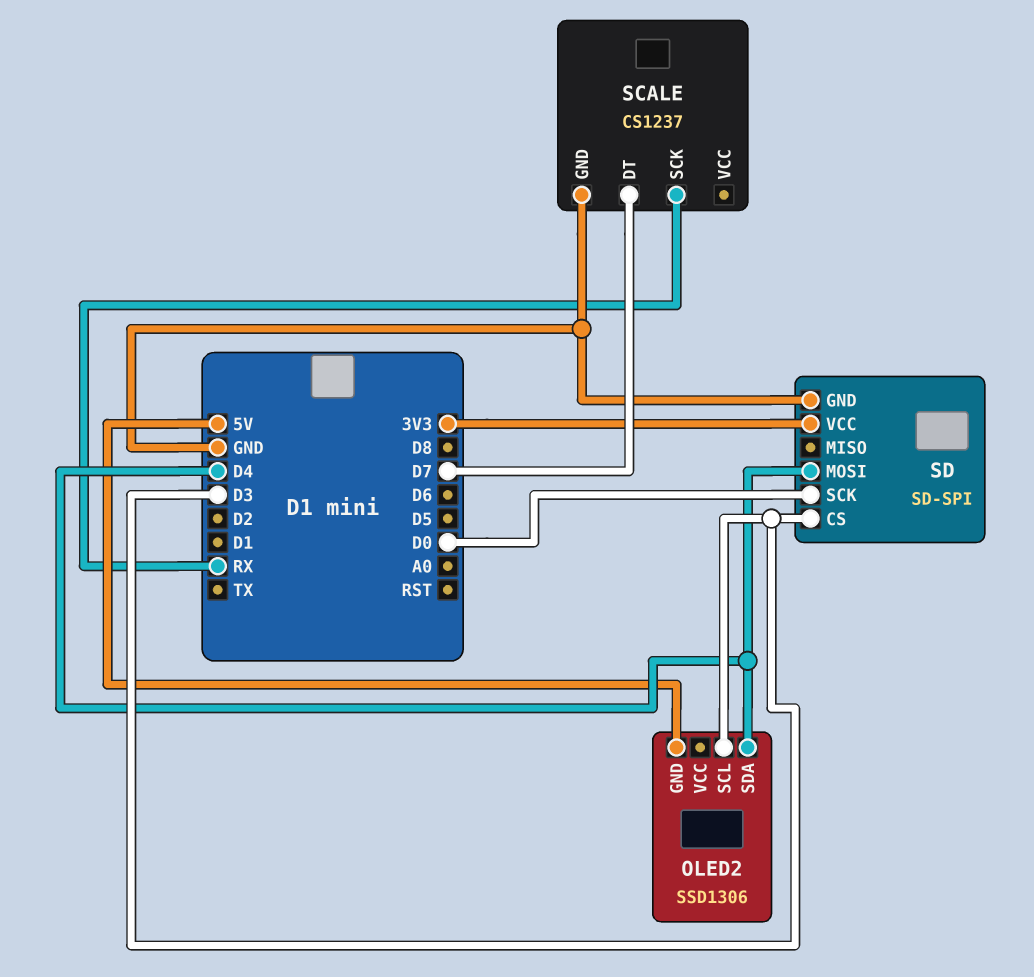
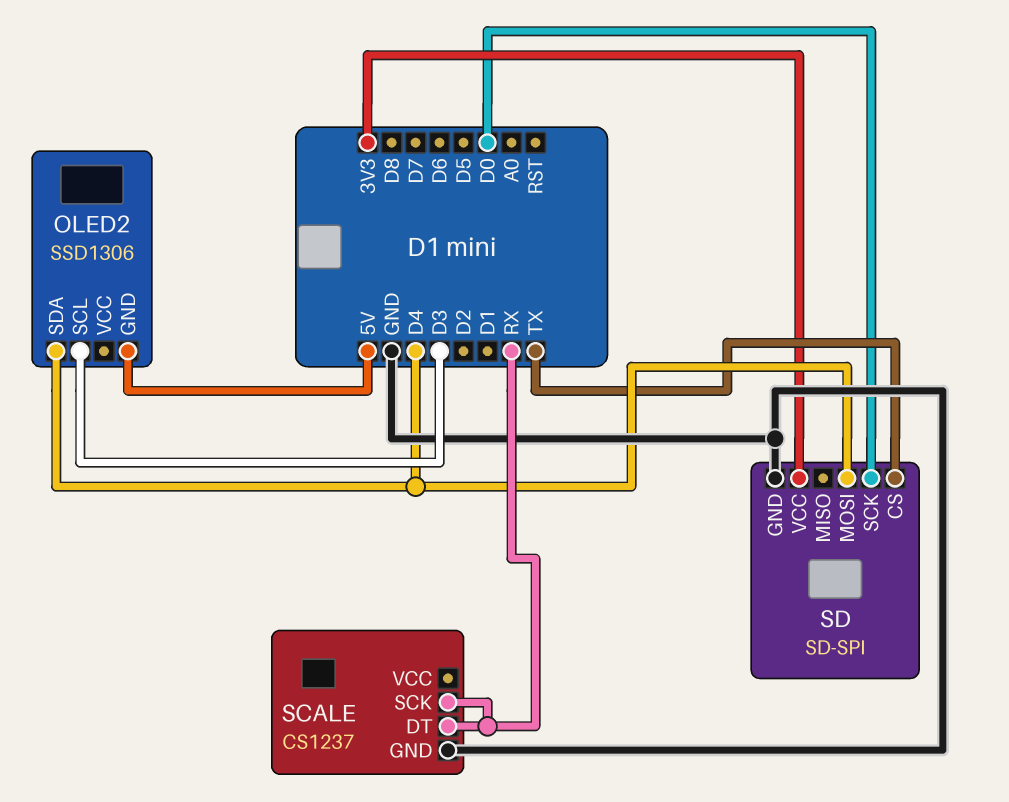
SCALE pin DT: D7 -> RX
SD pin CS: D3 -> TX

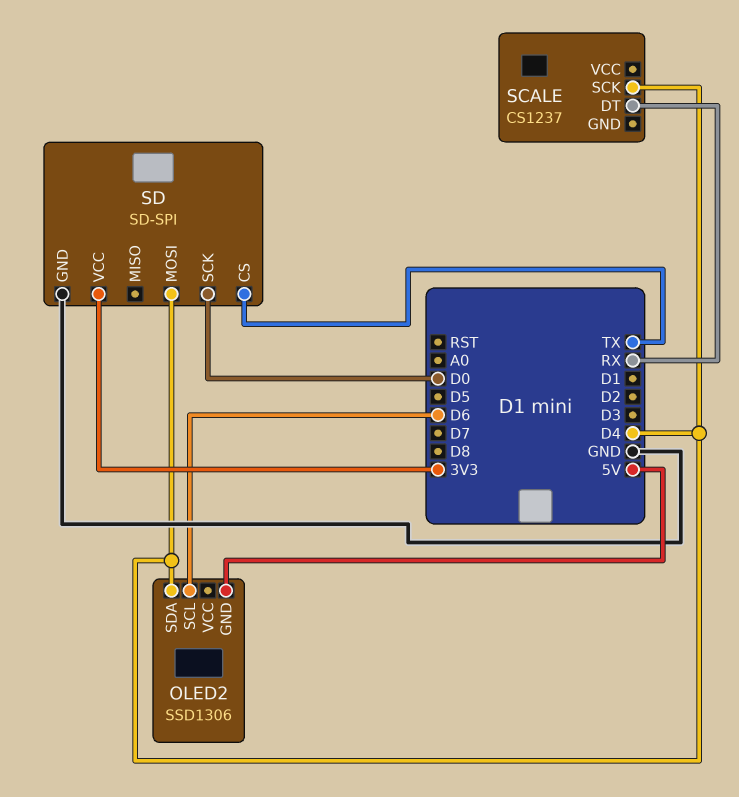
OLED2 pin SCL: D3 -> D6
SCALE pin GND: GND -> none
SCALE pin SCK: RX -> D4

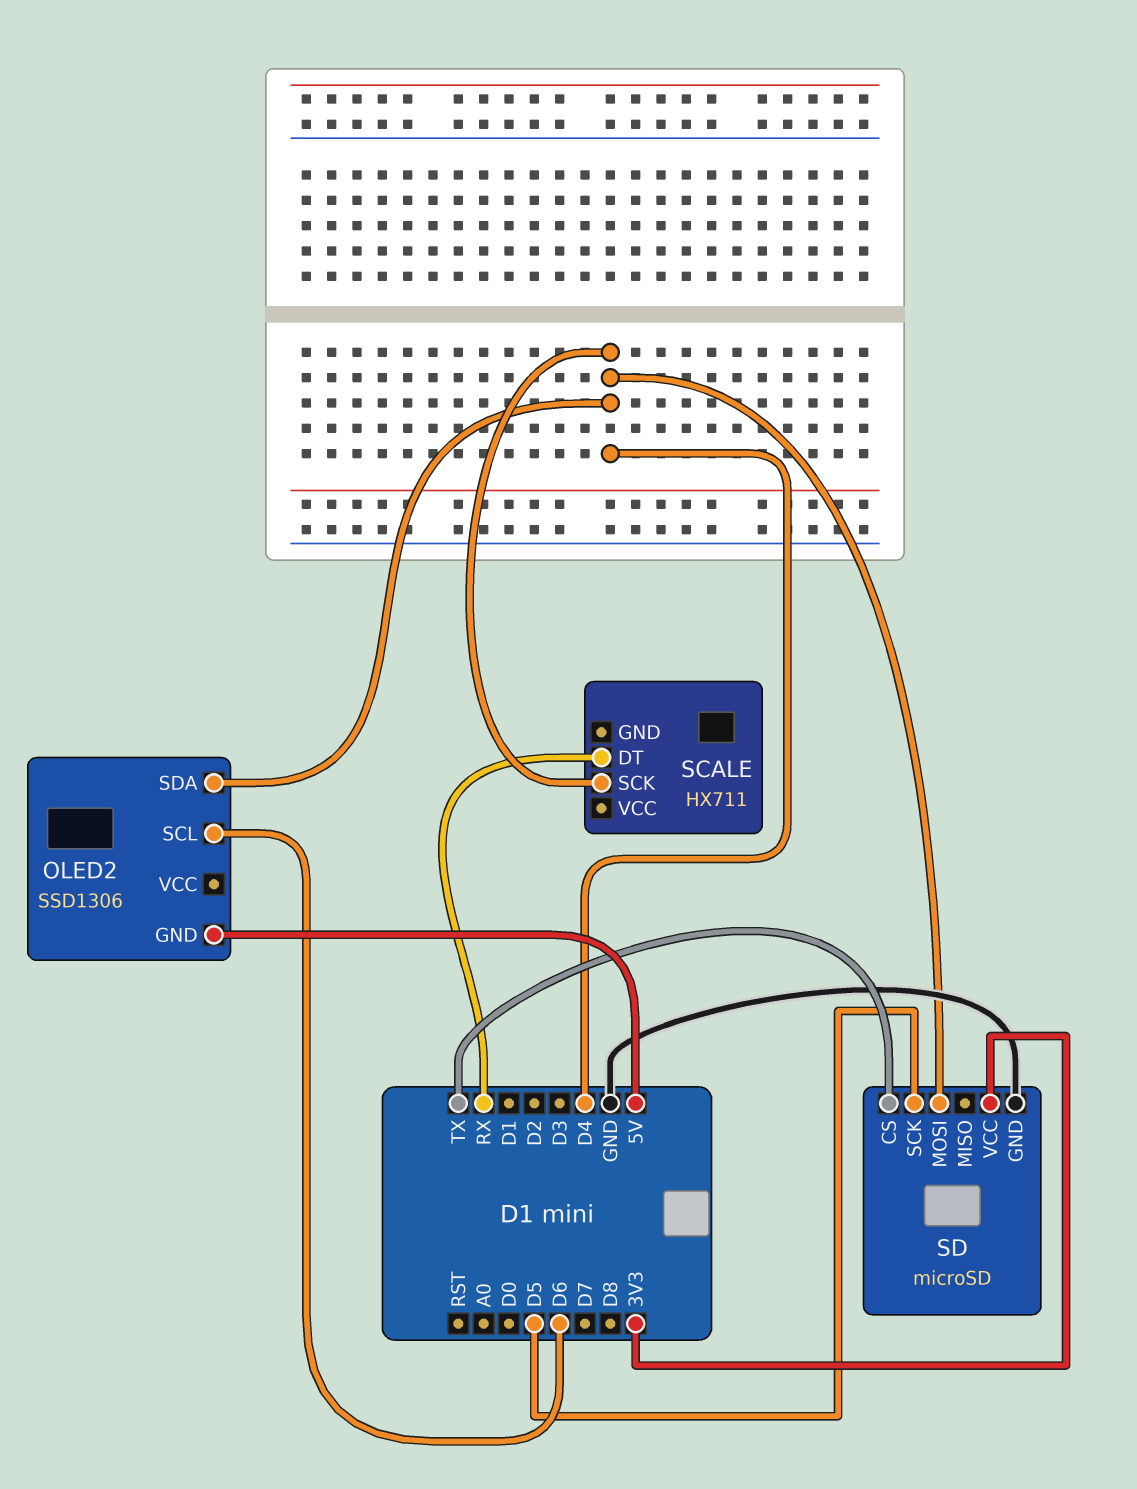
SCALE: CS1237 -> HX711
SD: SD-SPI -> microSD
SD pin SCK: D0 -> D5

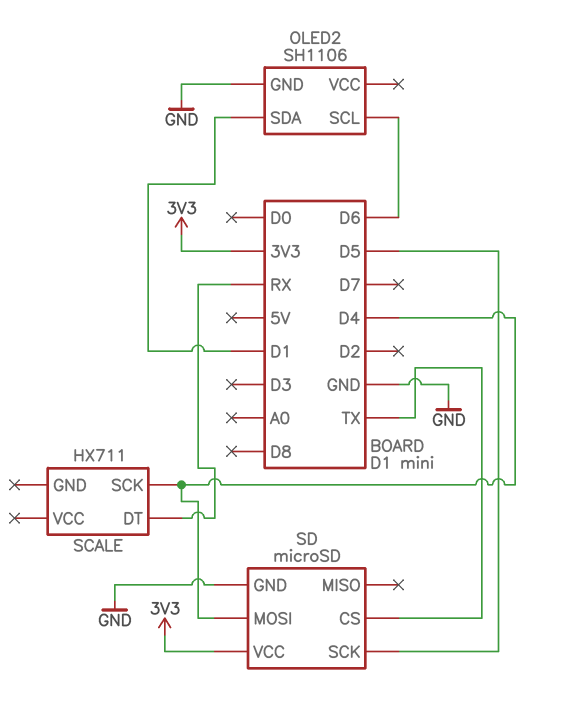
OLED2: SSD1306 -> SH1106
OLED2 pin GND: 5V -> GND
OLED2 pin SDA: D4 -> D1

